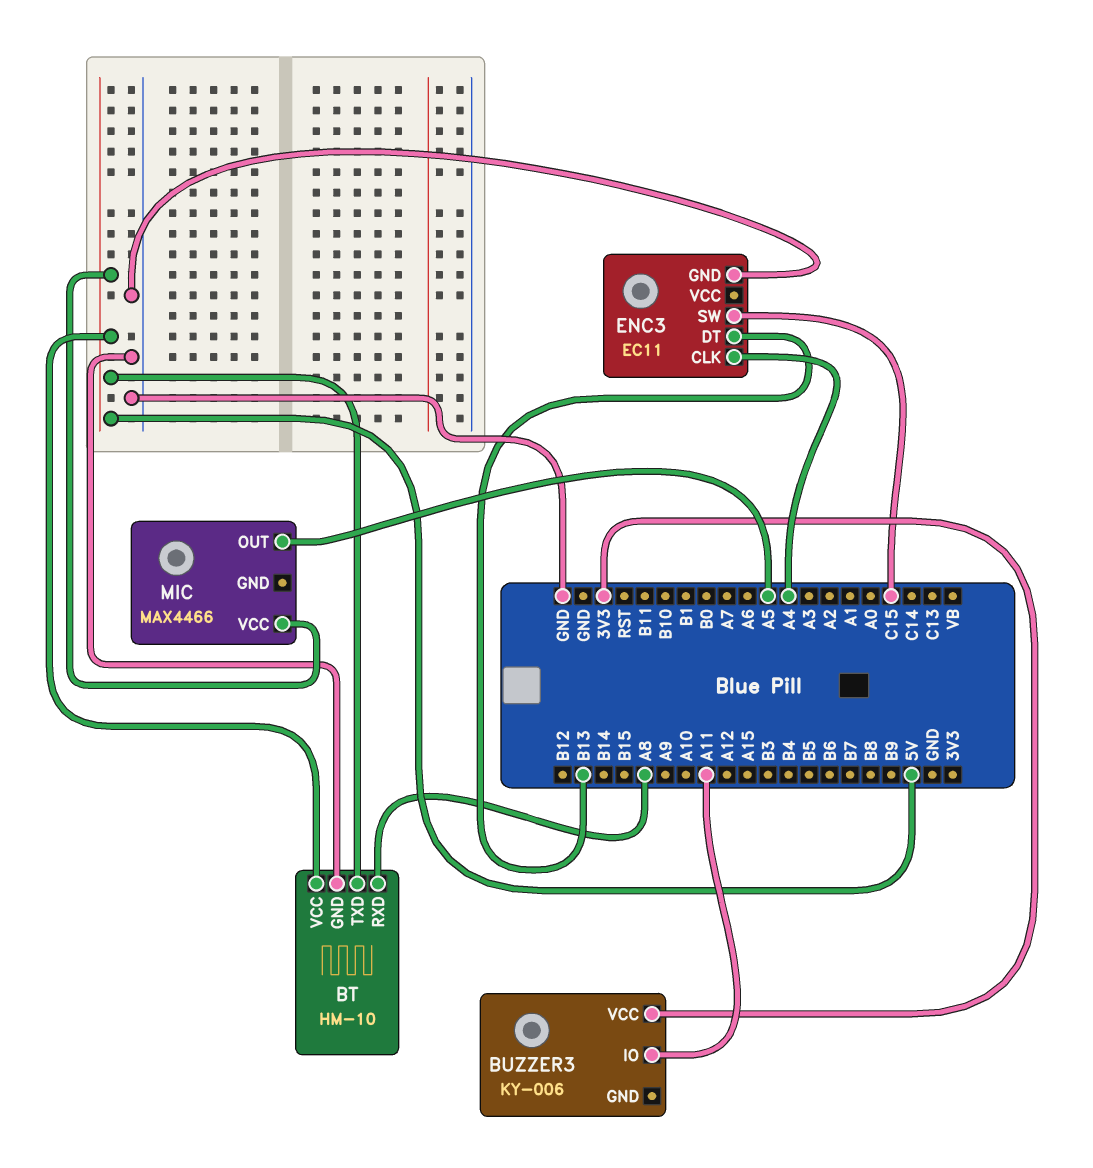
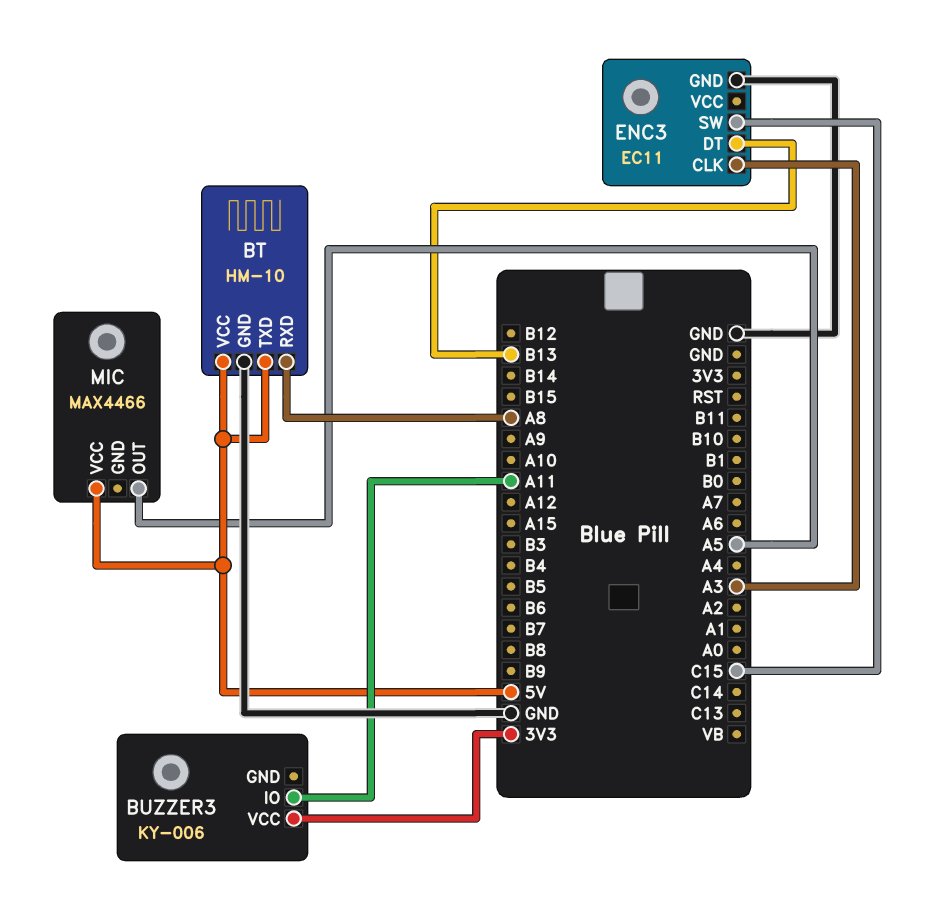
ENC3 pin CLK: A4 -> A3

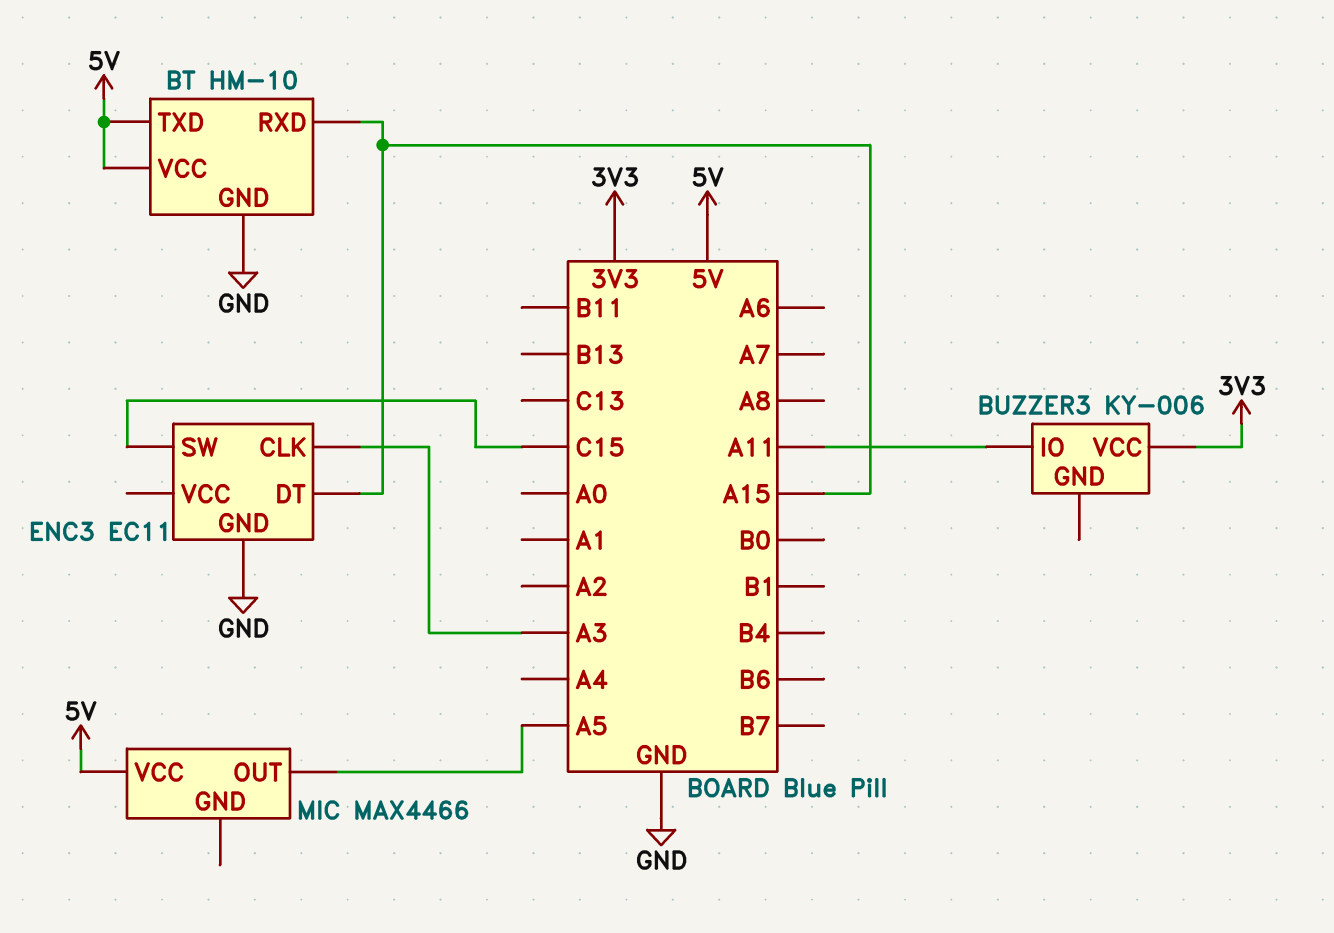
BT pin RXD: A8 -> A15
ENC3 pin DT: B13 -> A15

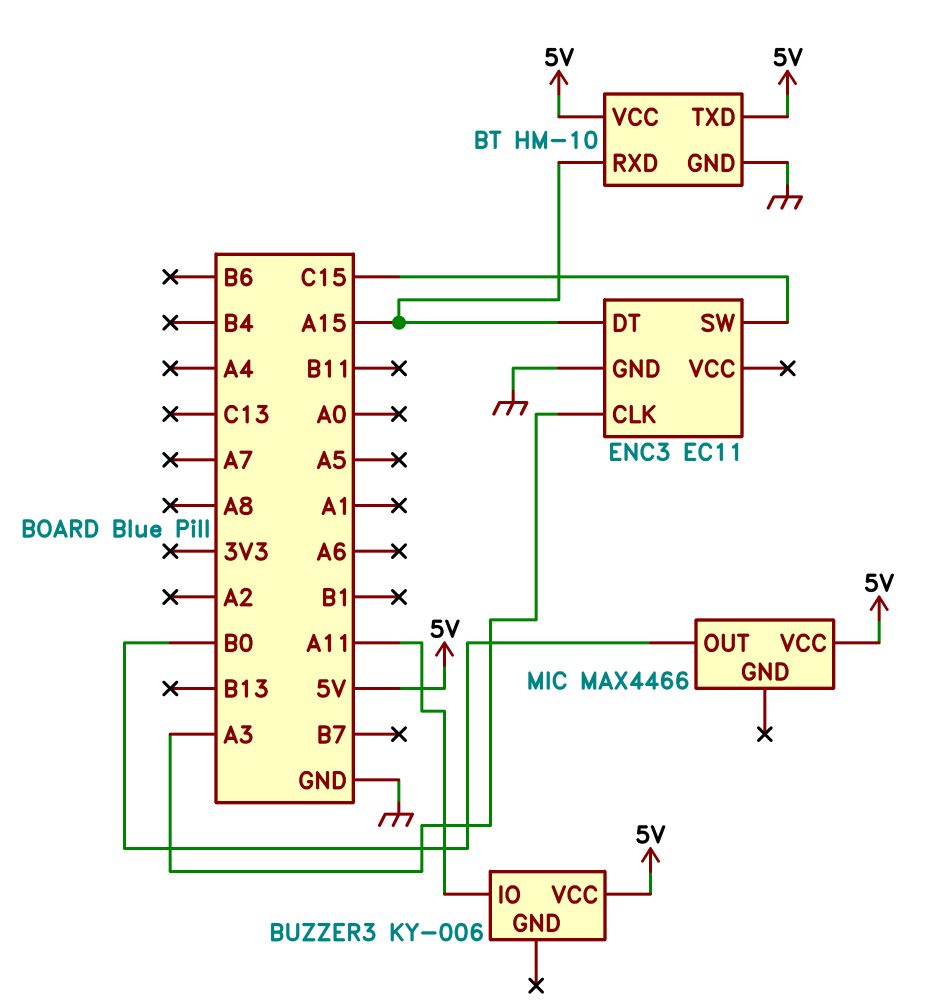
BUZZER3 pin VCC: 3V3 -> 5V
MIC pin OUT: A5 -> B0

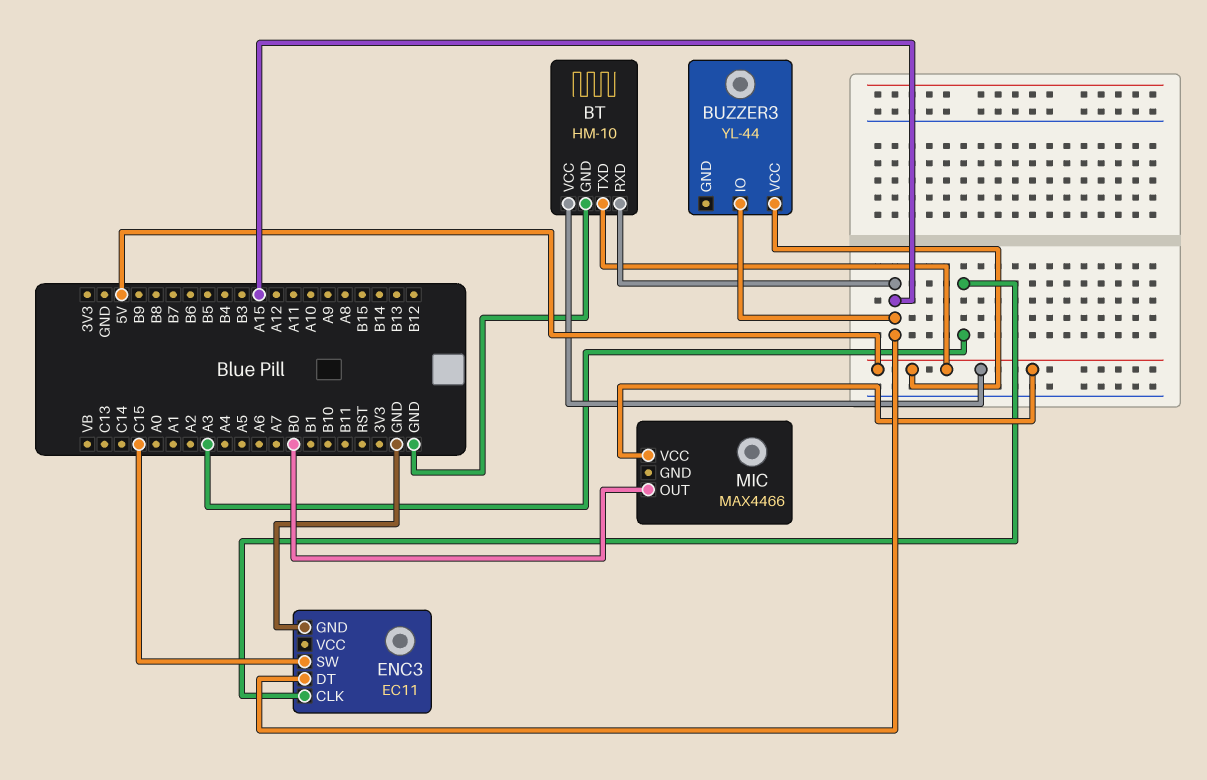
BUZZER3: KY-006 -> YL-44
BUZZER3 pin IO: A11 -> A15

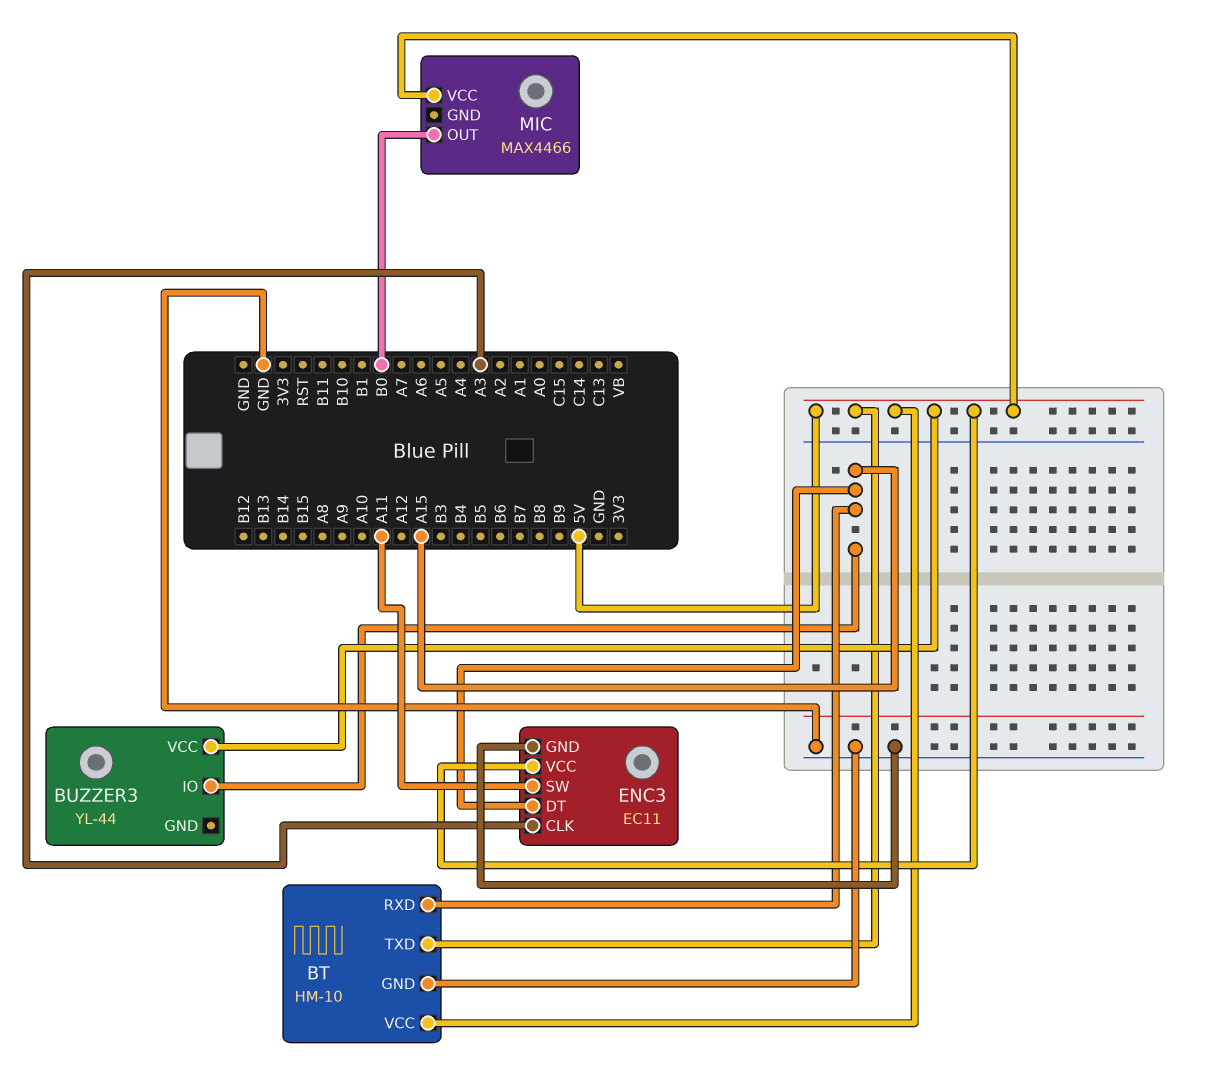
ENC3 pin SW: C15 -> A11
ENC3 pin VCC: none -> 5V

